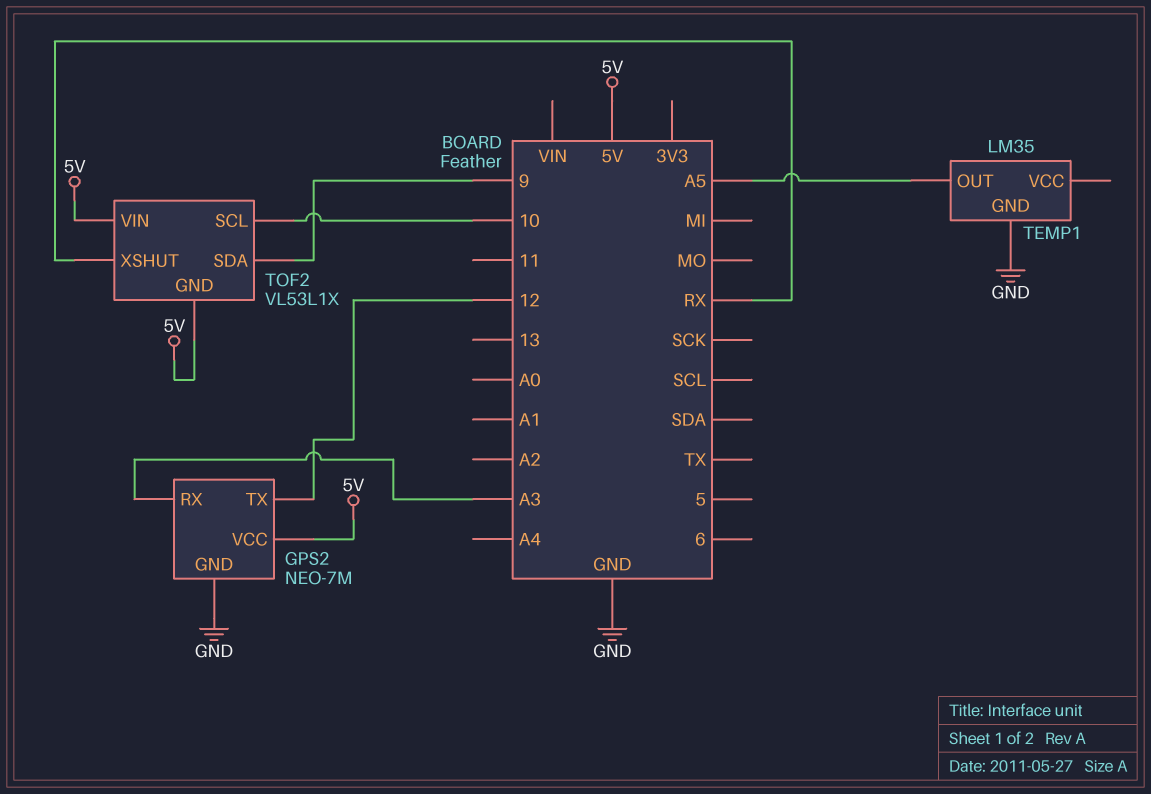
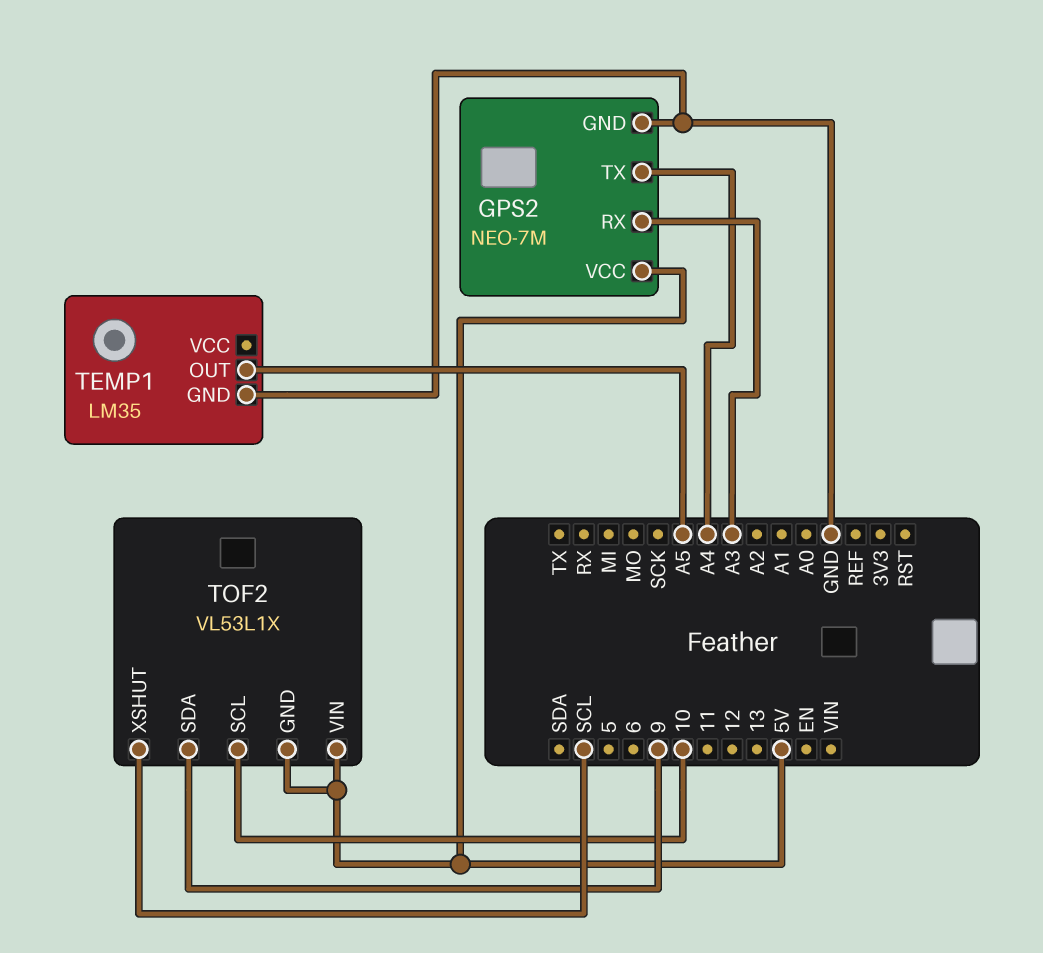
GPS2 pin TX: 12 -> A4
TOF2 pin XSHUT: RX -> SCL

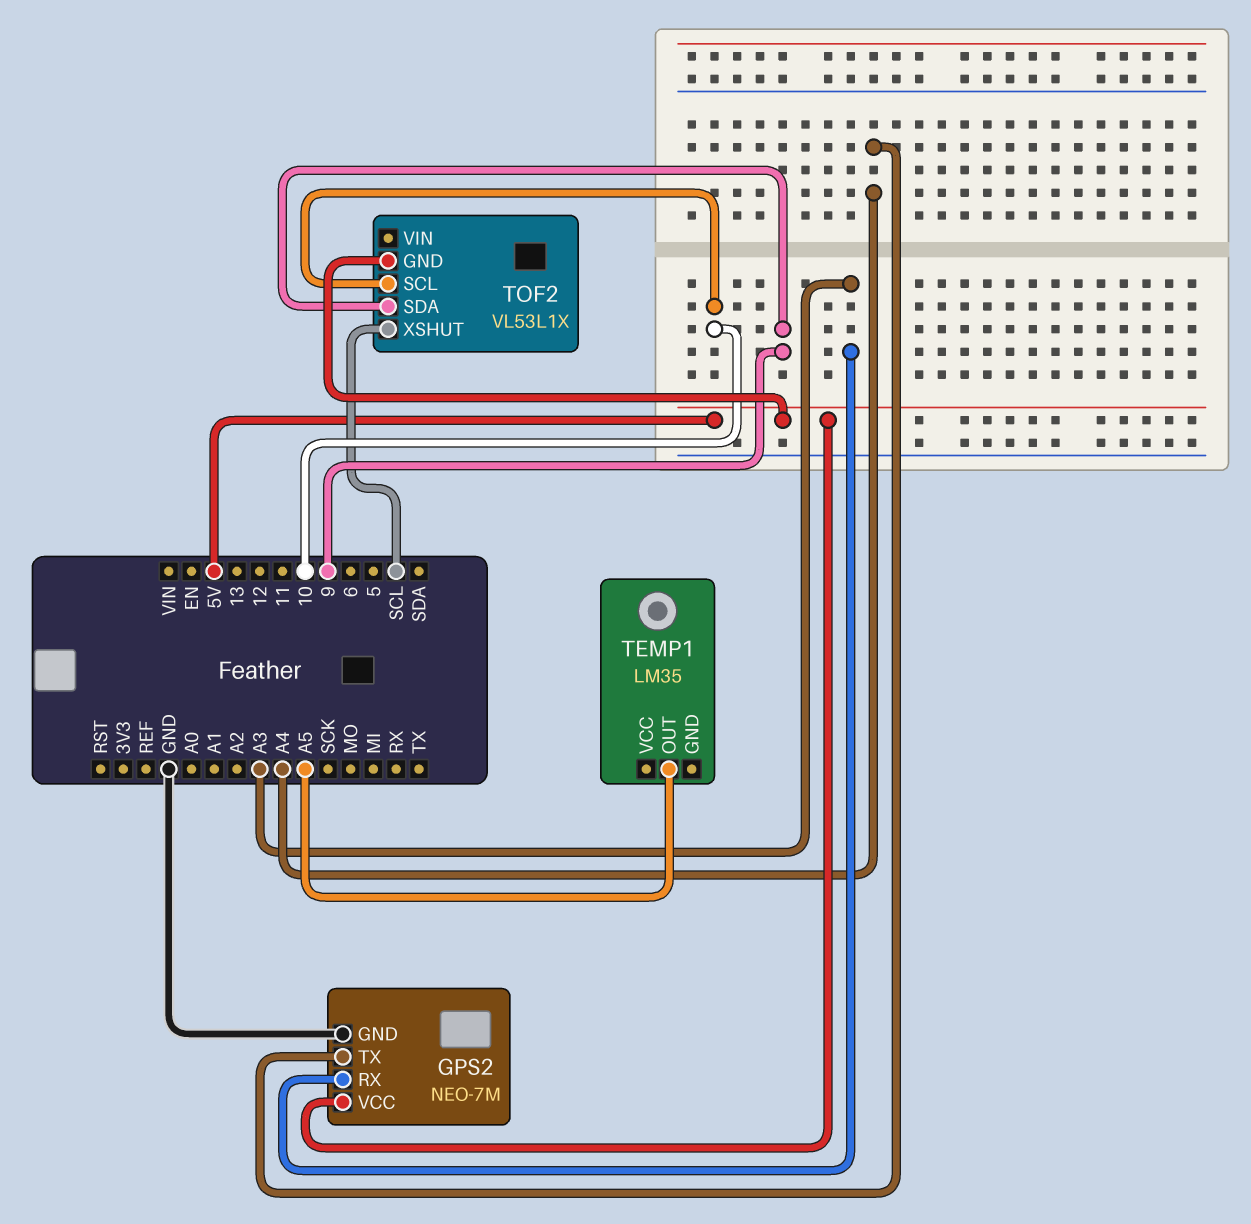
TEMP1 pin GND: GND -> none
TOF2 pin VIN: 5V -> none

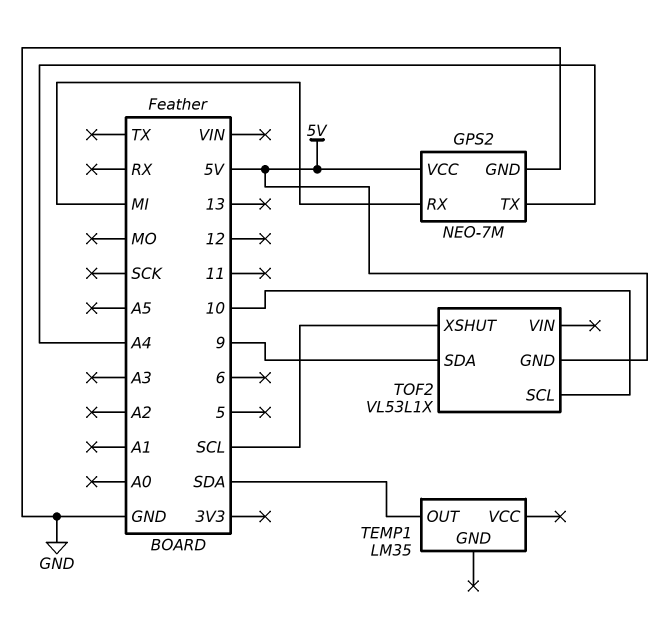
GPS2 pin RX: A3 -> MI
TEMP1 pin OUT: A5 -> SDA

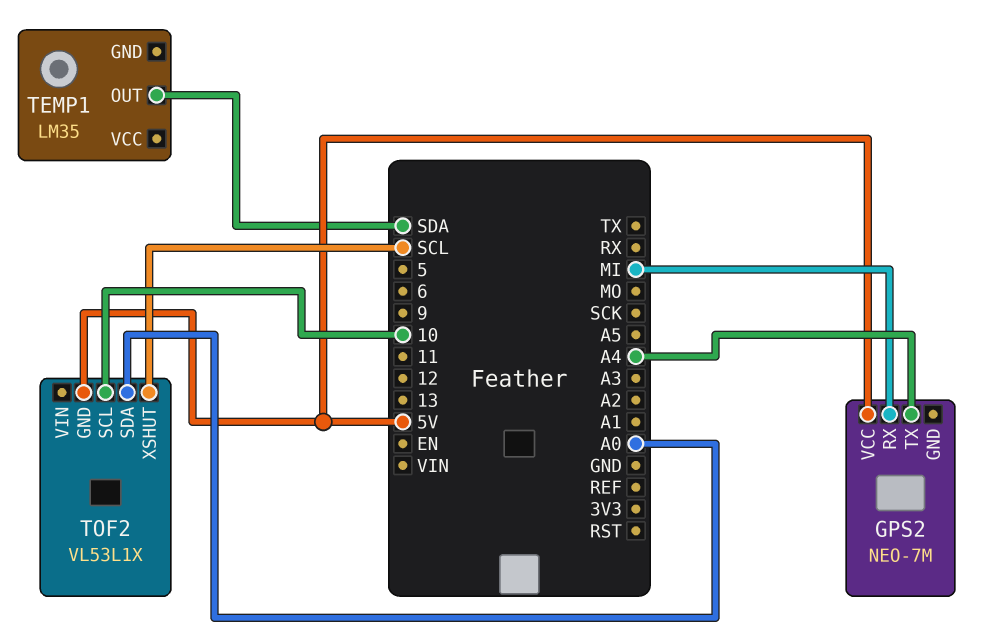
GPS2 pin GND: GND -> none
TOF2 pin SDA: 9 -> A0

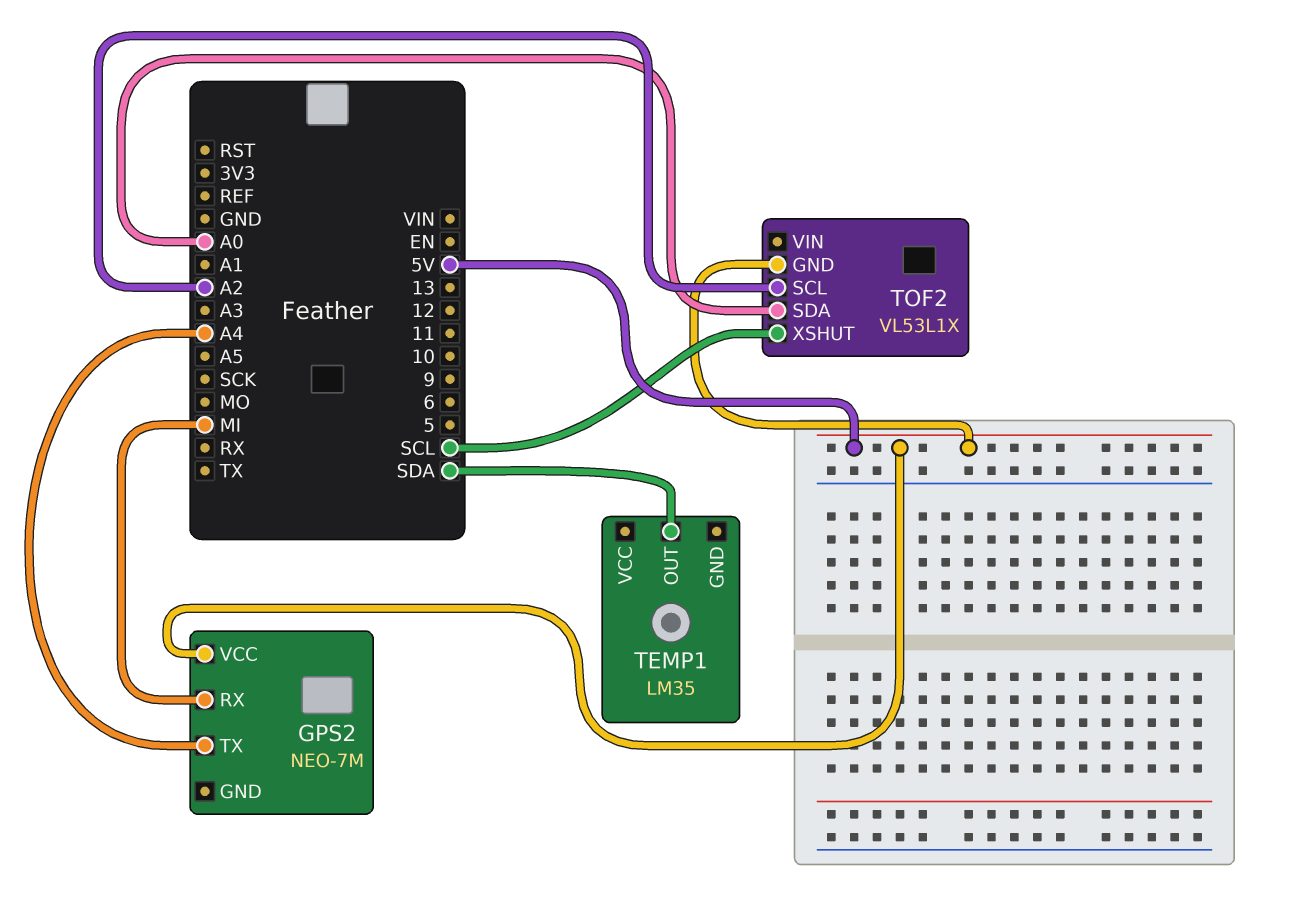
TOF2 pin SCL: 10 -> A2

